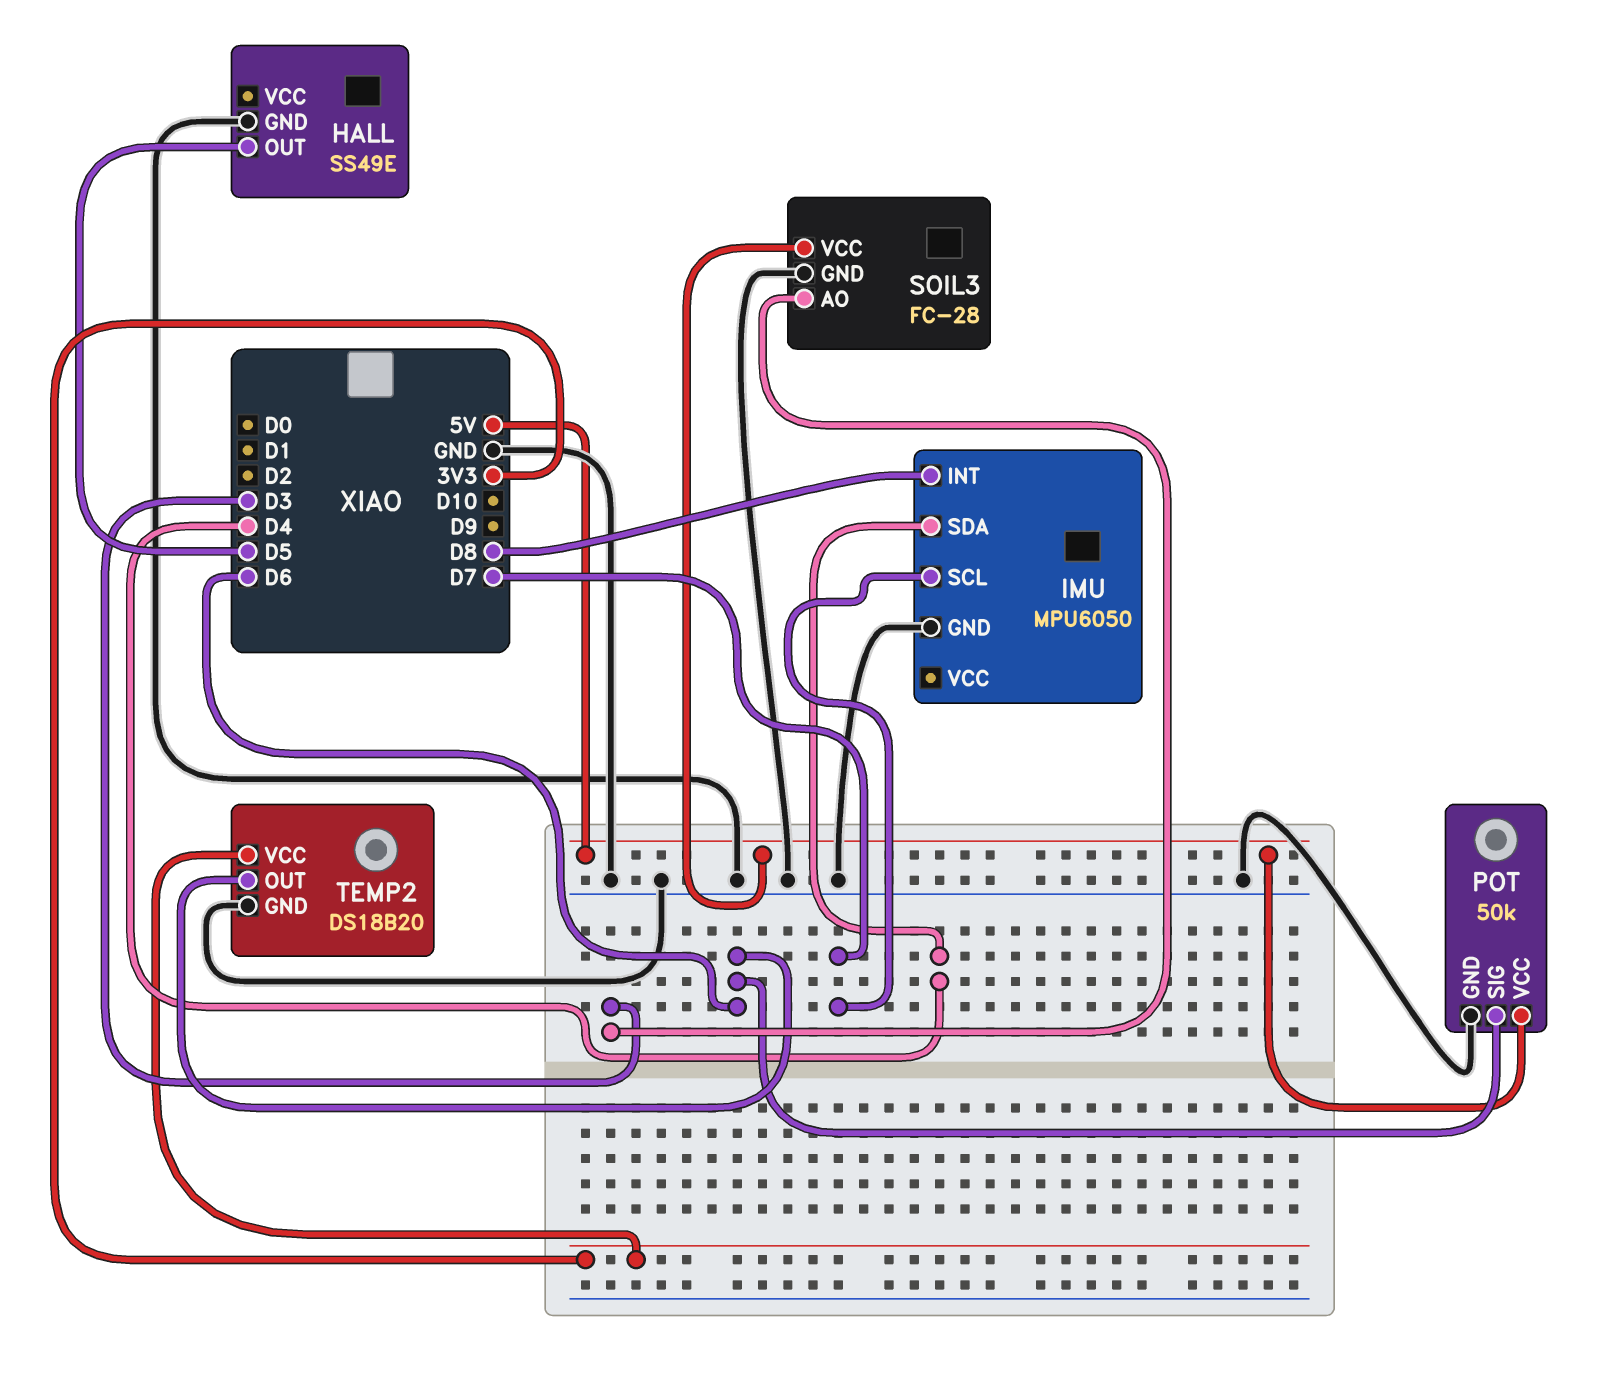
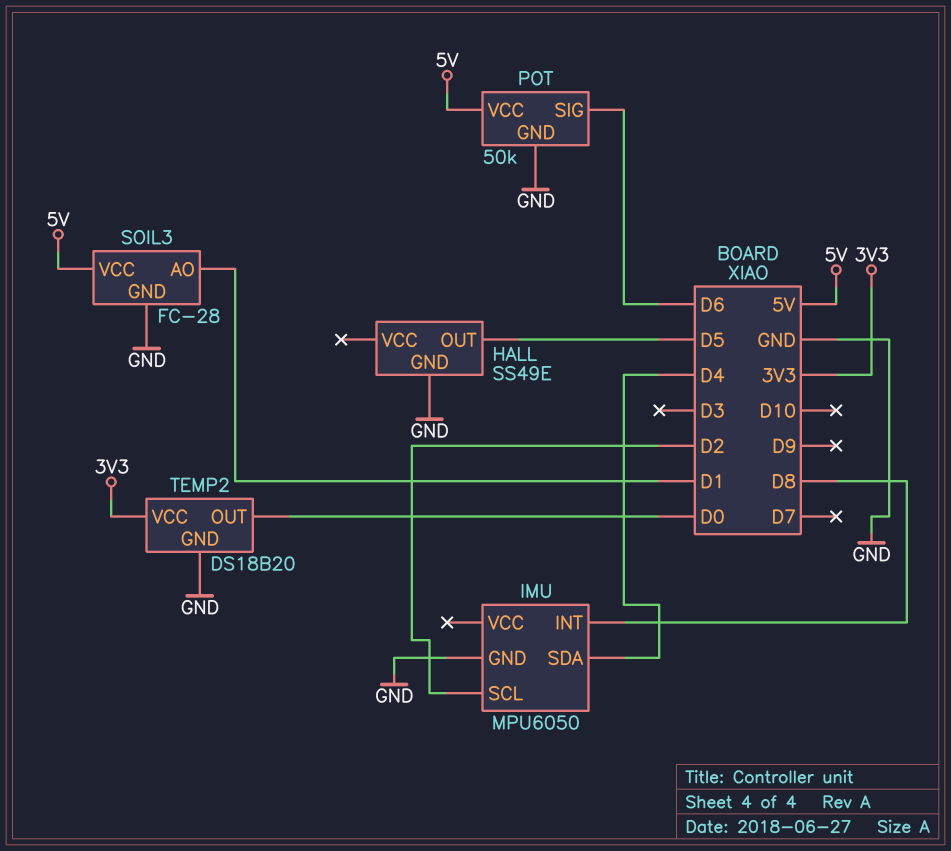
IMU pin SCL: D7 -> D2
SOIL3 pin AO: D3 -> D1
TEMP2 pin OUT: D6 -> D0

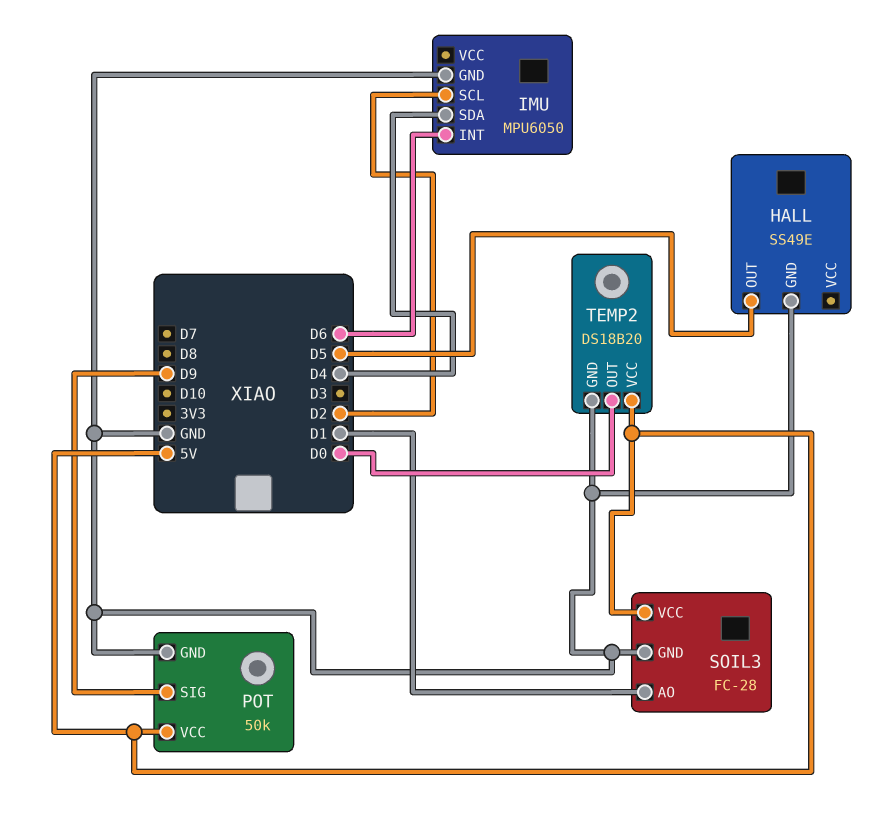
IMU pin INT: D8 -> D6
POT pin SIG: D6 -> D9
TEMP2 pin VCC: 3V3 -> 5V

